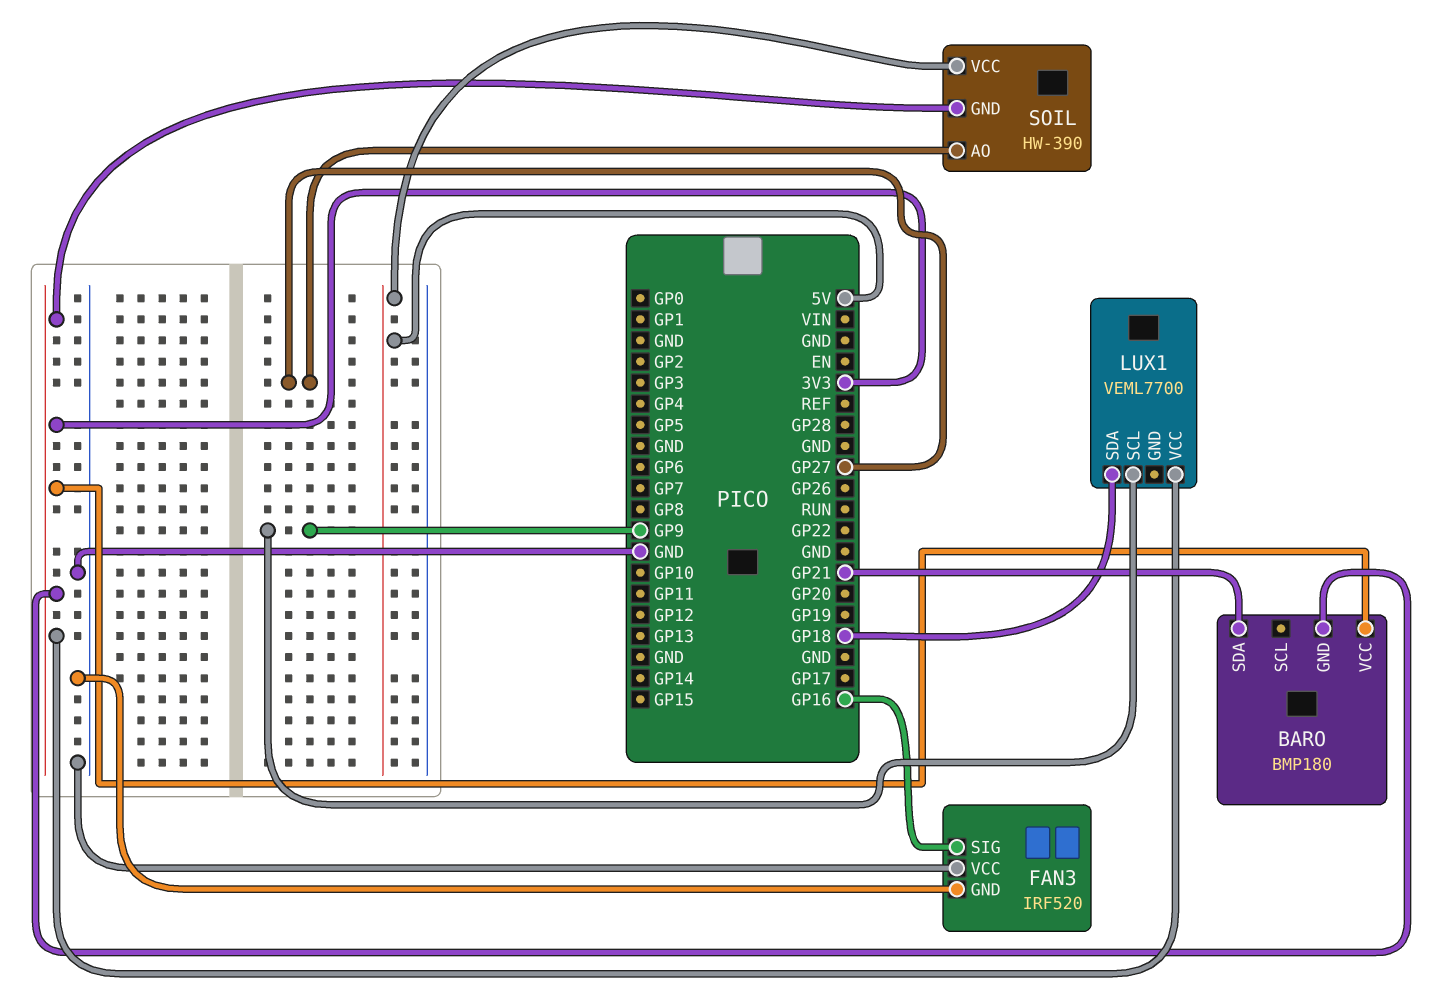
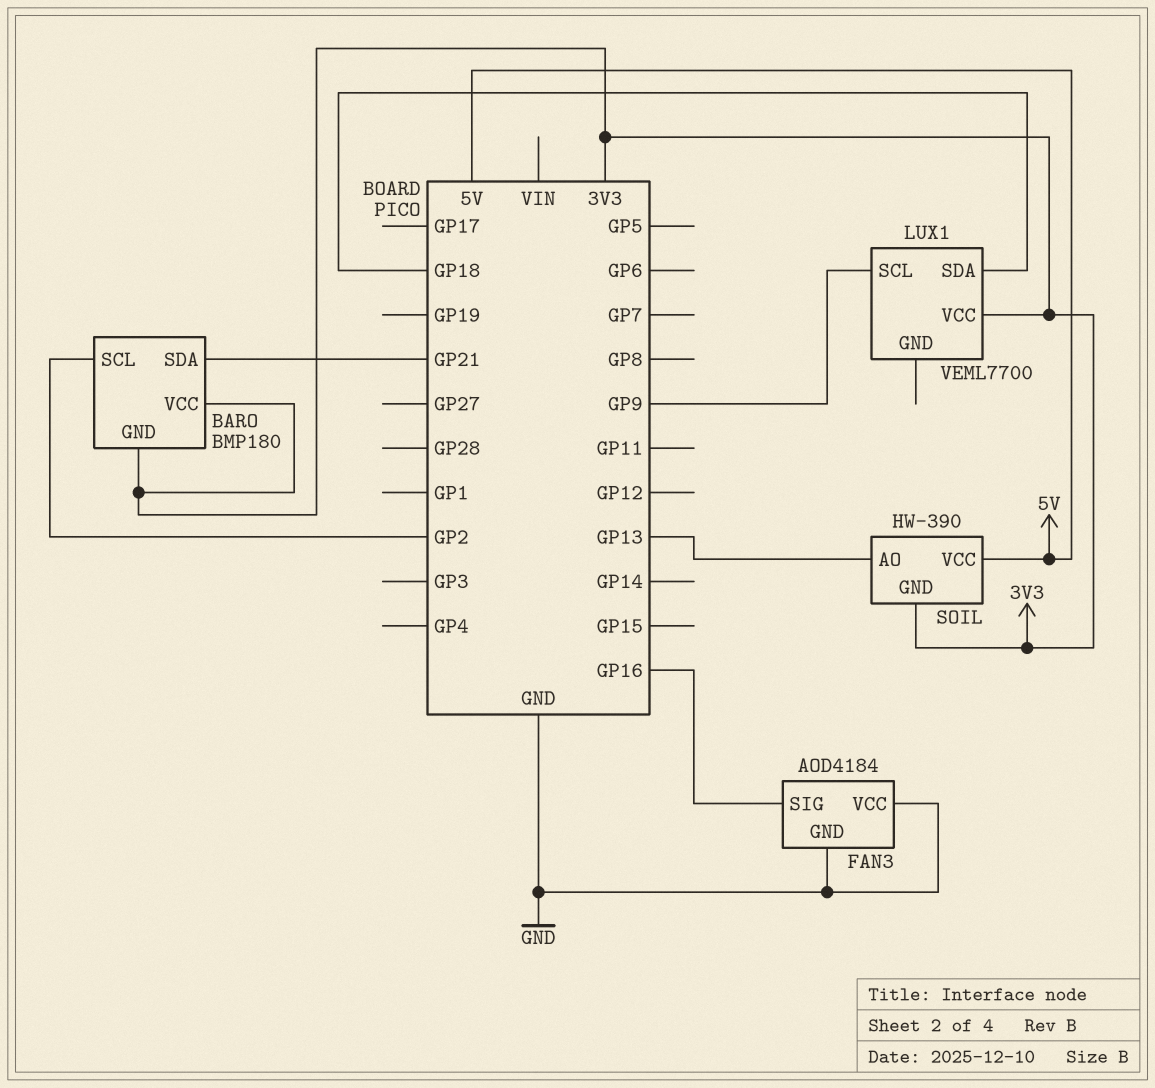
BARO pin SCL: none -> GP2
FAN3: IRF520 -> AOD4184
SOIL pin AO: GP27 -> GP13

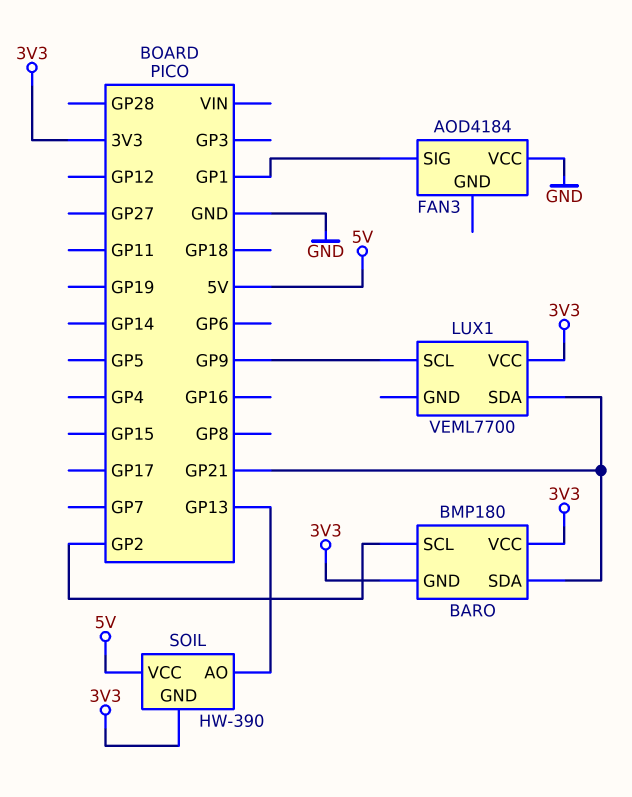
FAN3 pin GND: GND -> none
FAN3 pin SIG: GP16 -> GP1
LUX1 pin SDA: GP18 -> GP21

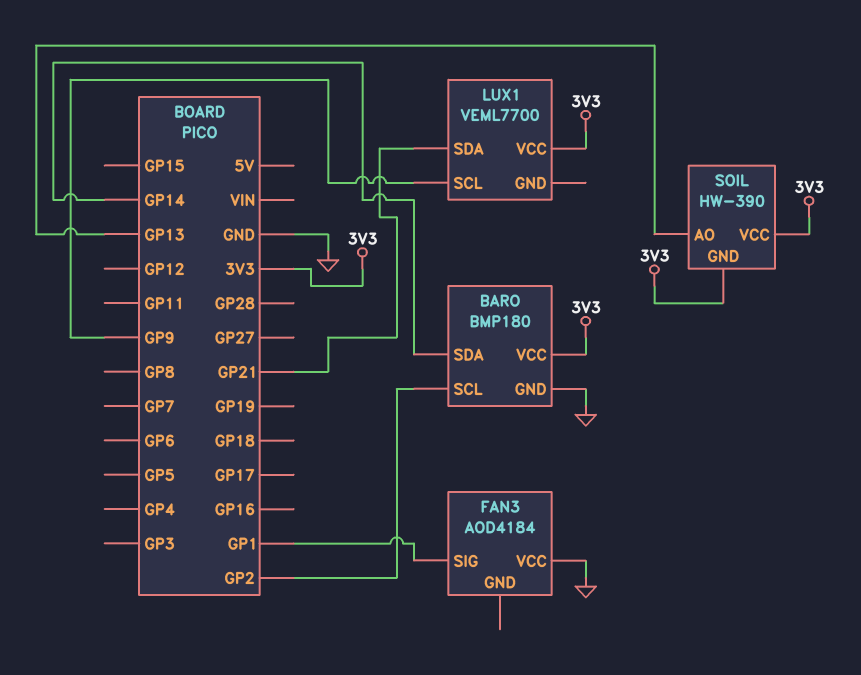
BARO pin GND: 3V3 -> GND
BARO pin SDA: GP21 -> GP14
SOIL pin VCC: 5V -> 3V3

